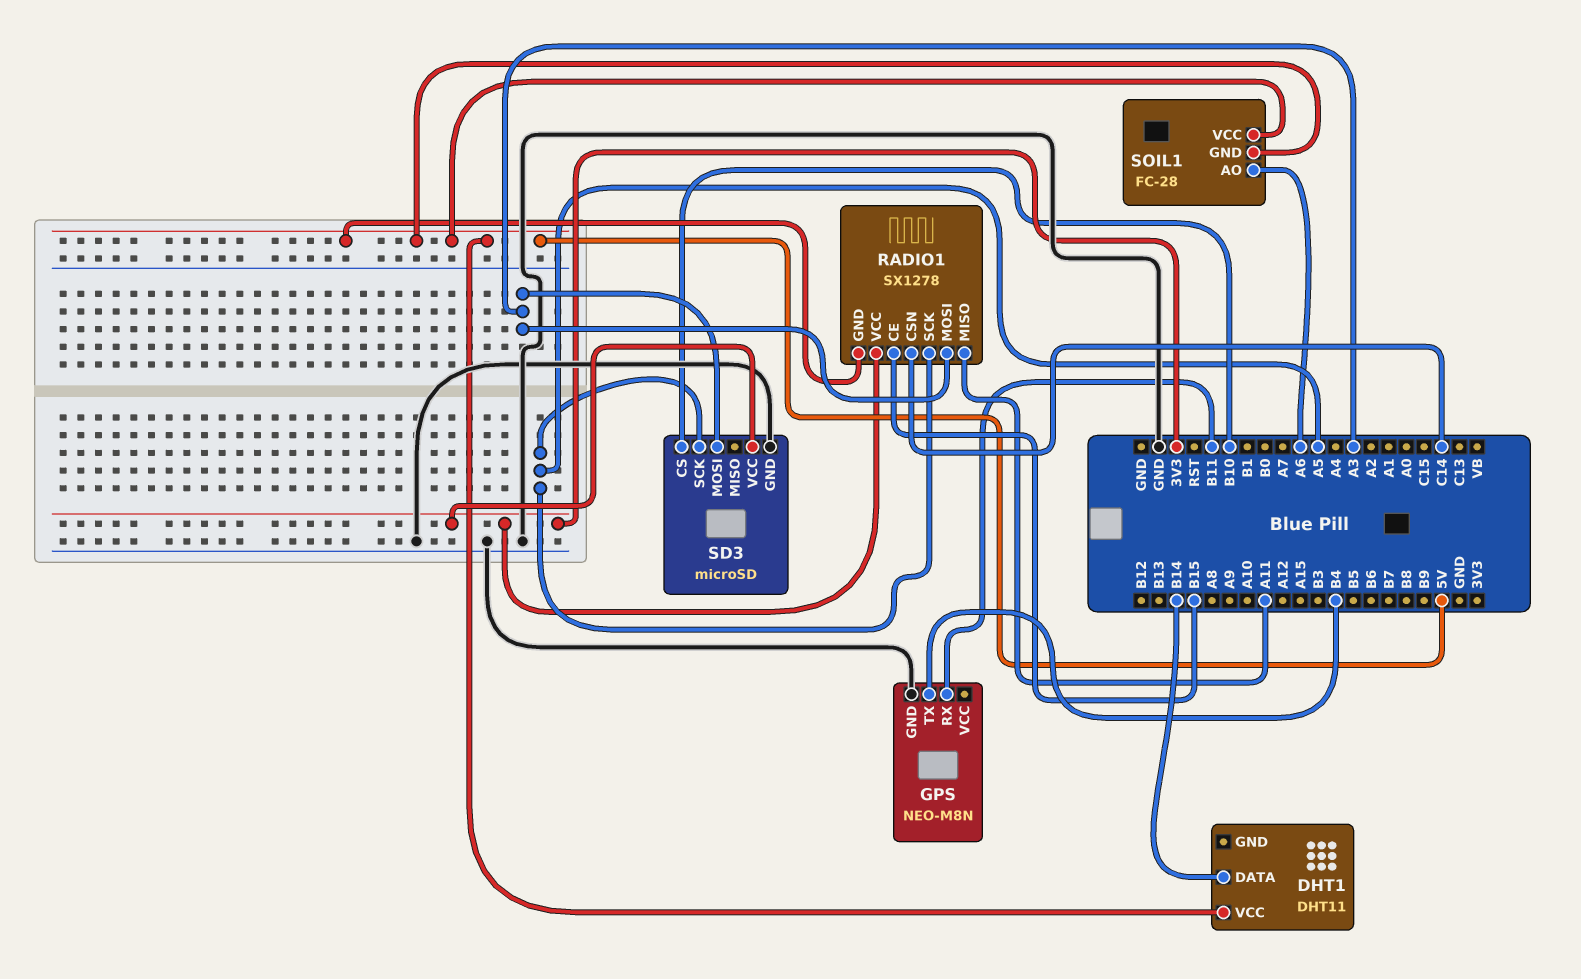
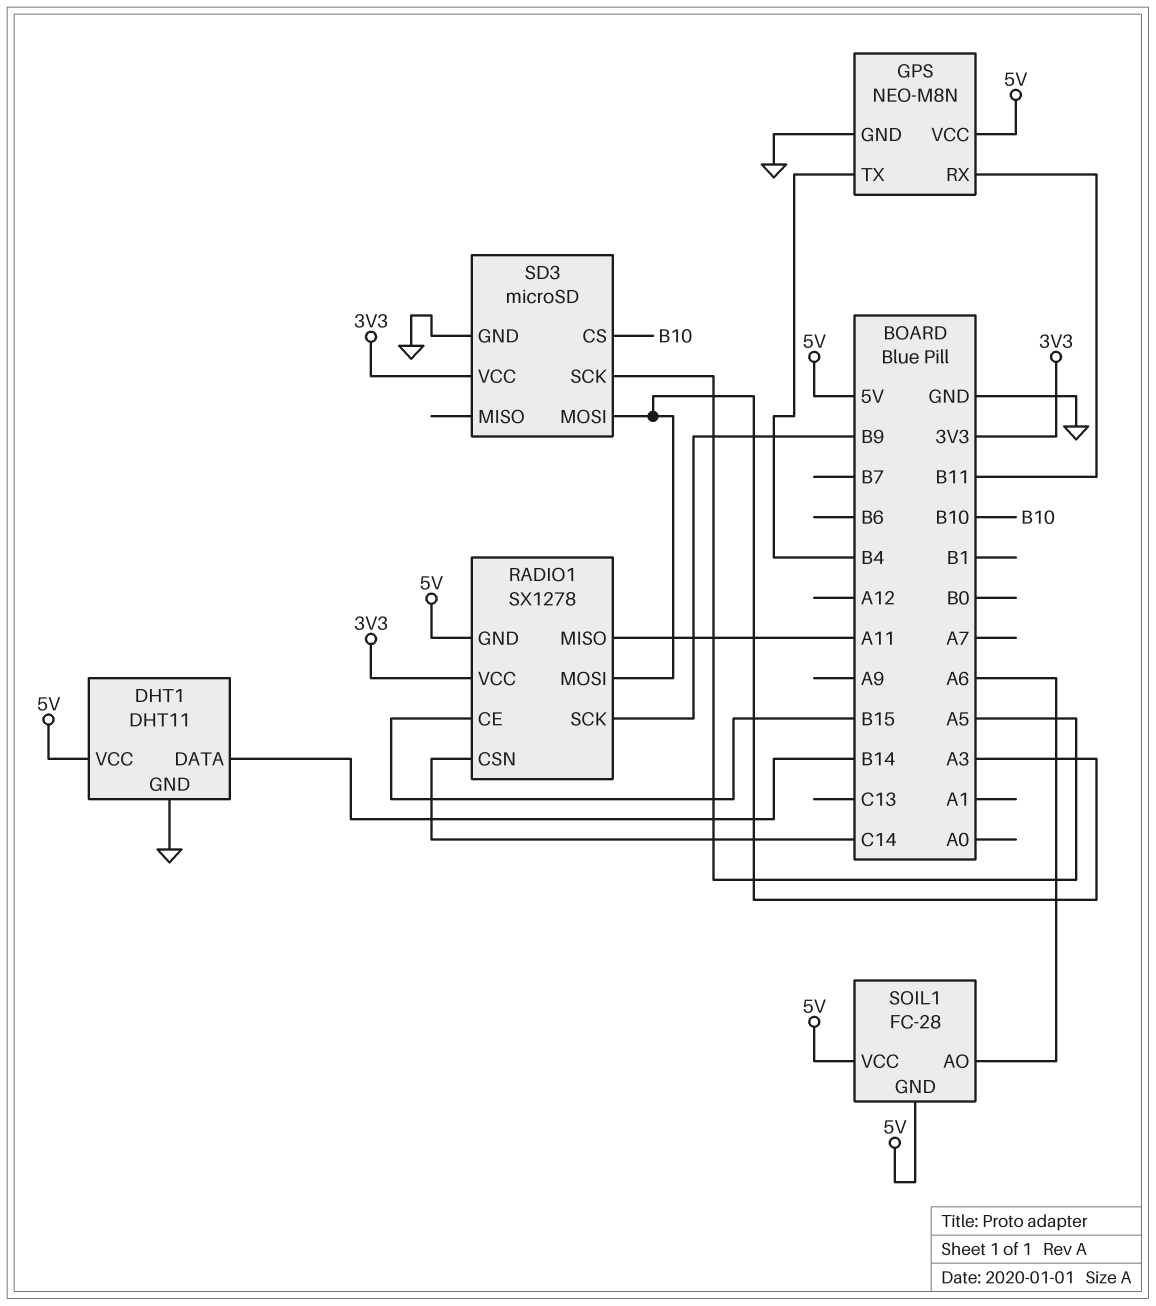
DHT1 pin GND: none -> GND
GPS pin VCC: none -> 5V
RADIO1 pin SCK: A5 -> B9

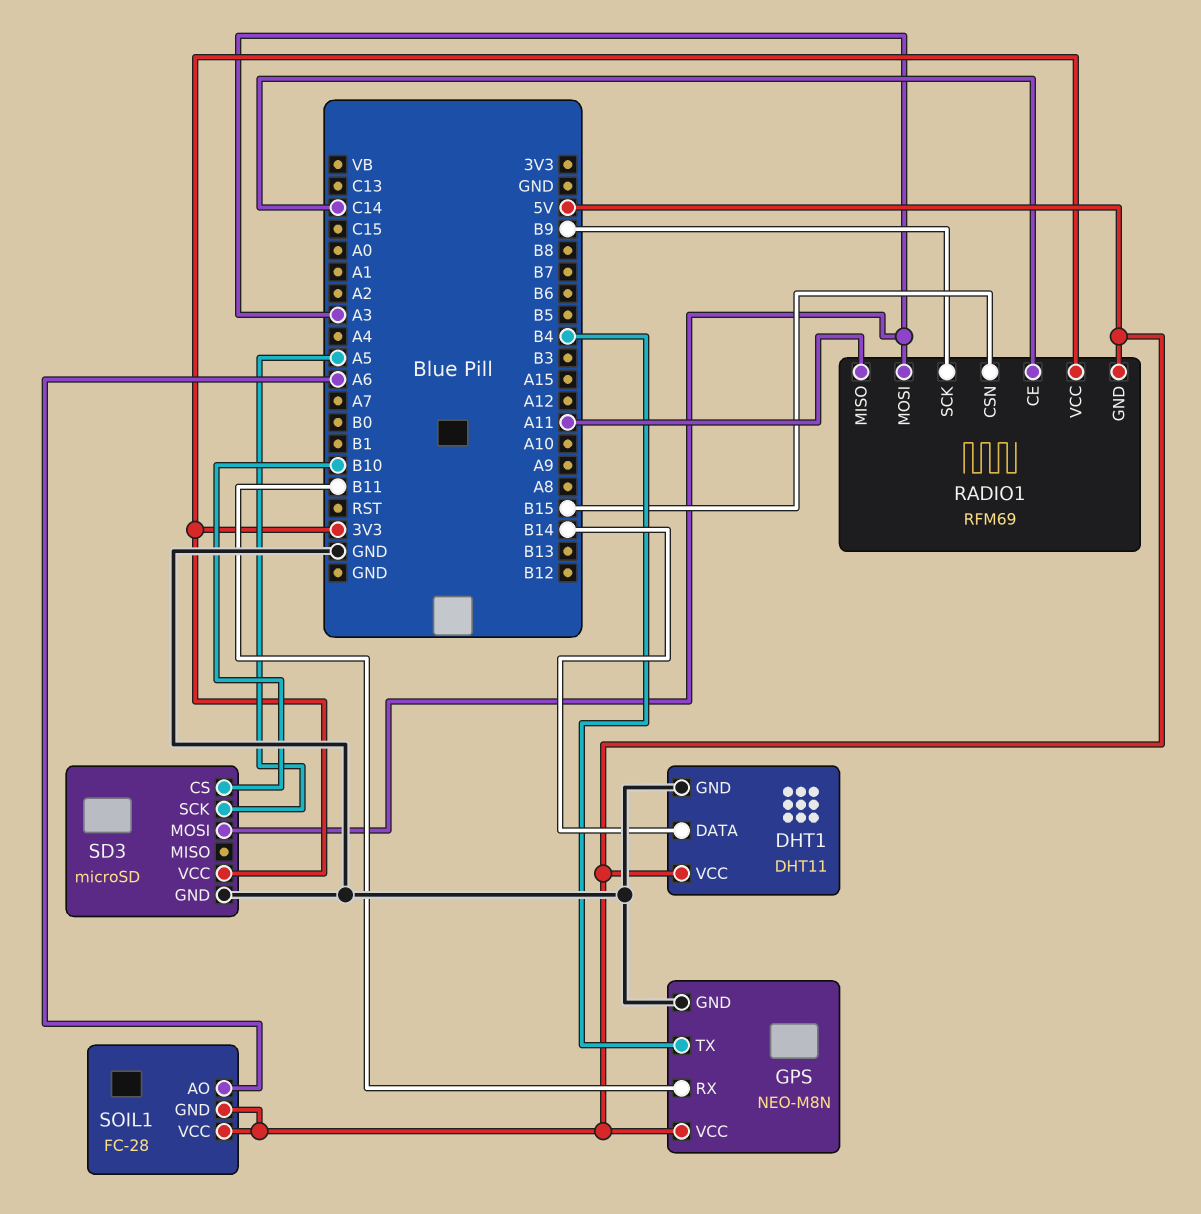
RADIO1: SX1278 -> RFM69
RADIO1 pin CE: B15 -> C14
RADIO1 pin CSN: C14 -> B15

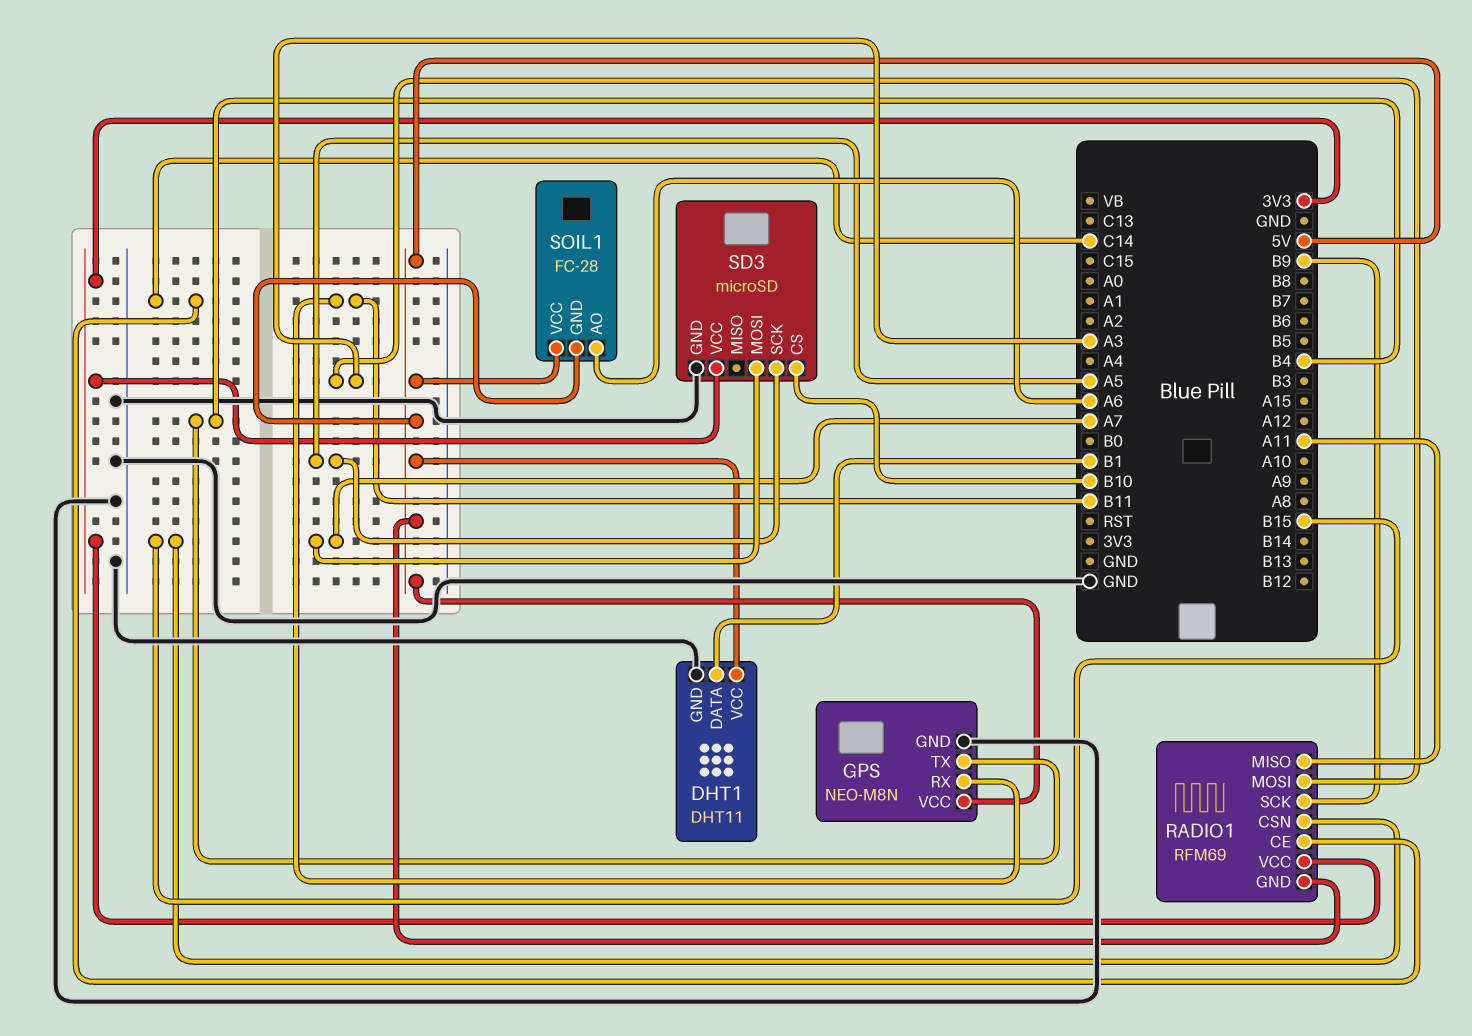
DHT1 pin DATA: B14 -> B1
SD3 pin MOSI: A3 -> A7

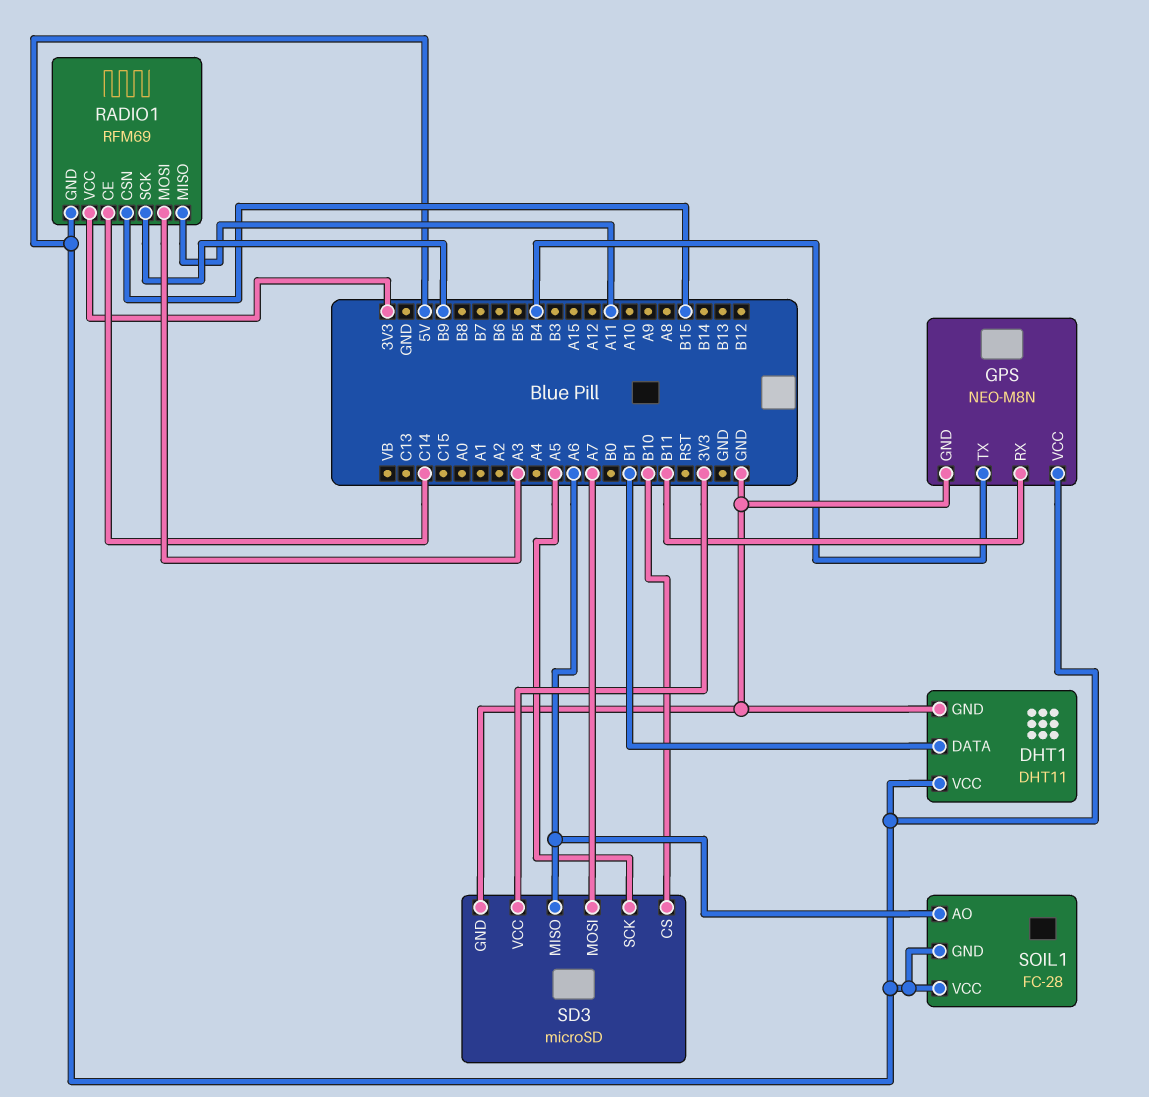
SD3 pin MISO: none -> A6

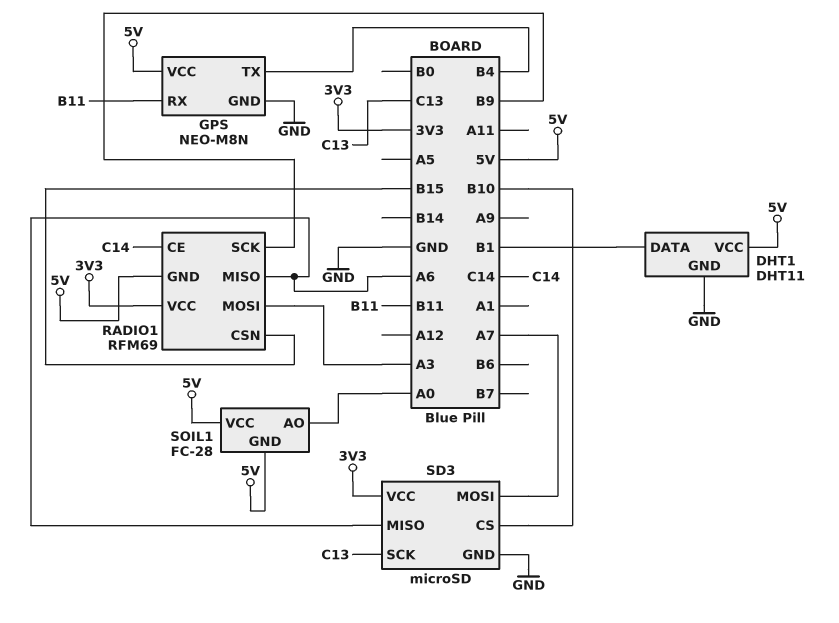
RADIO1 pin MISO: A11 -> A6
SD3 pin SCK: A5 -> C13
SOIL1 pin AO: A6 -> A0

